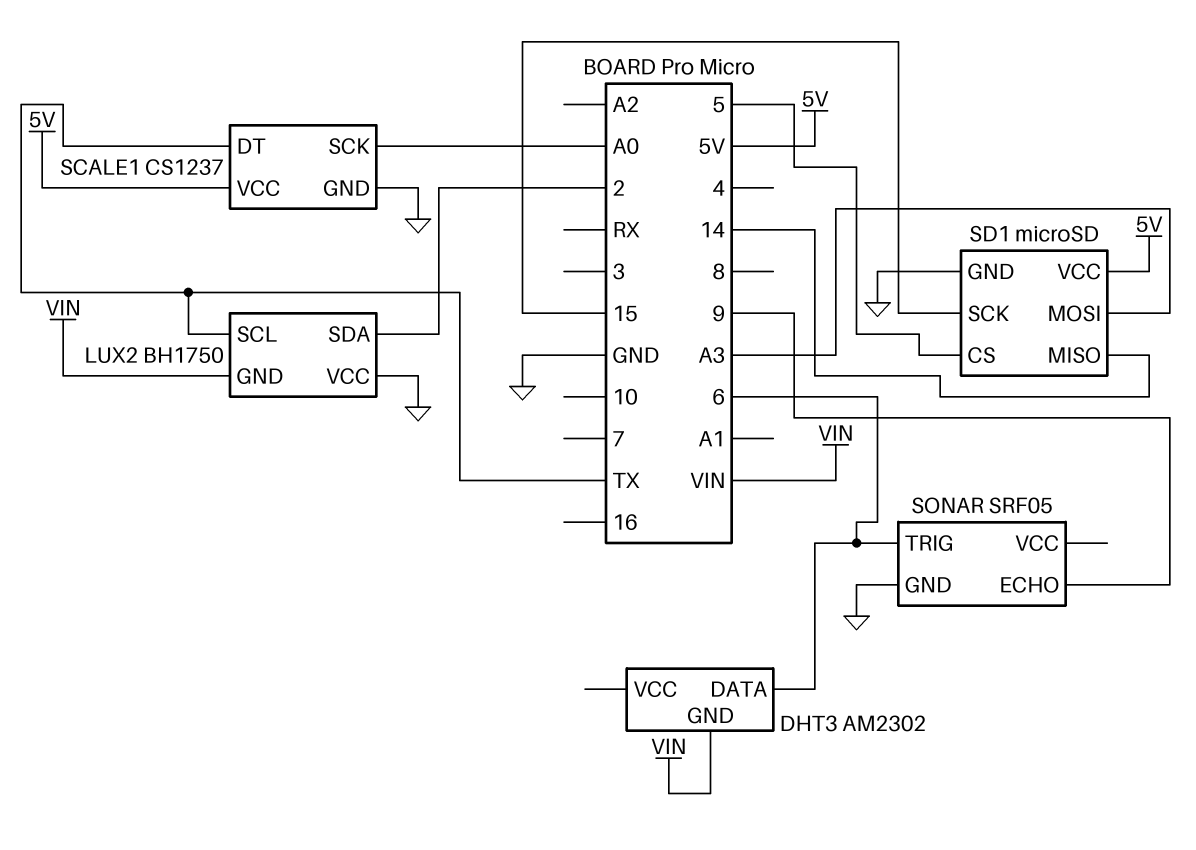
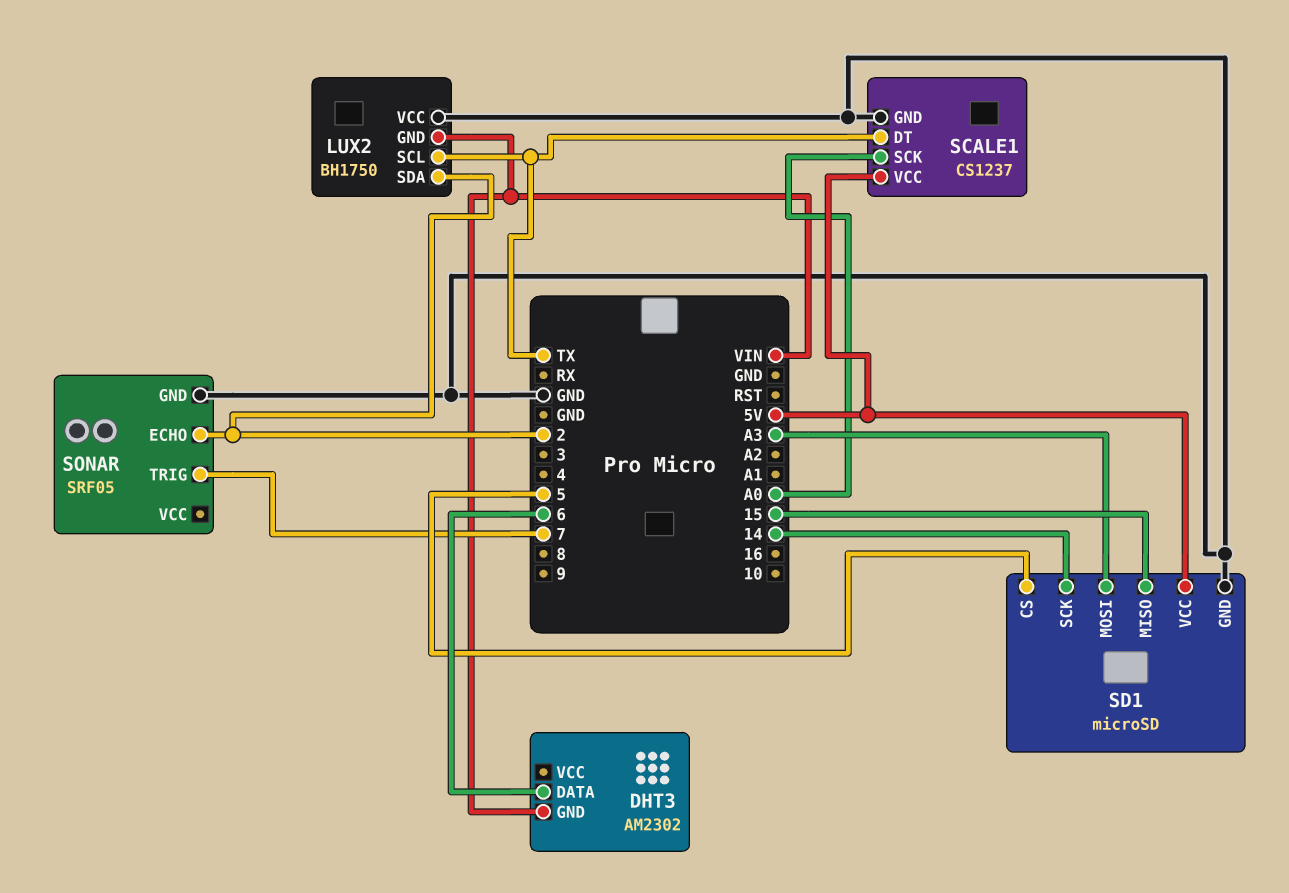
SD1 pin MISO: 14 -> 15
SD1 pin SCK: 15 -> 14
SONAR pin ECHO: 9 -> 2
SONAR pin TRIG: 6 -> 7

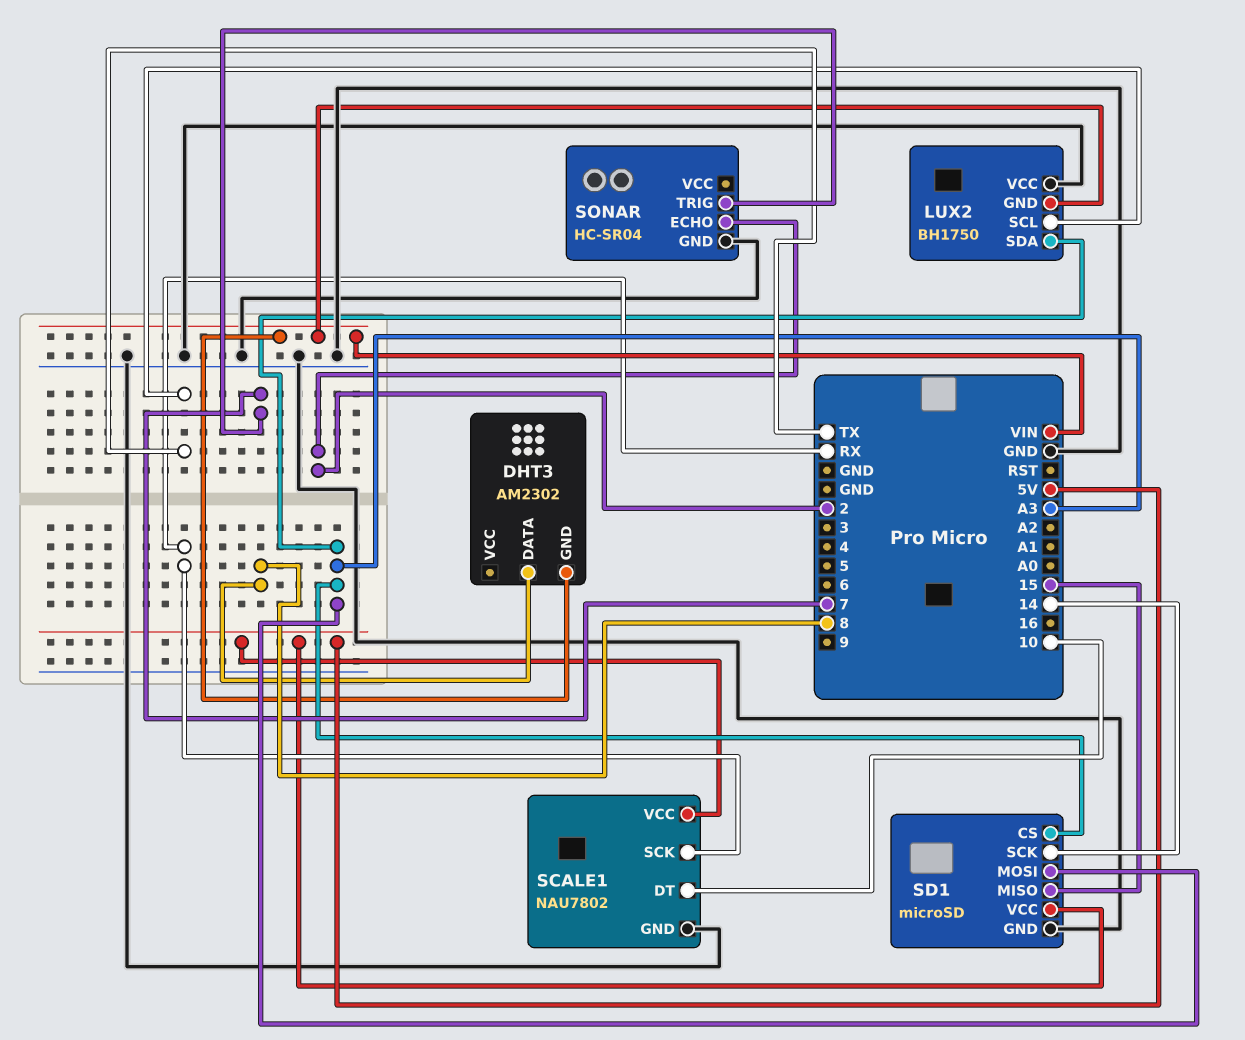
DHT3 pin DATA: 6 -> 8
LUX2 pin SDA: 2 -> A3
SCALE1: CS1237 -> NAU7802
SCALE1 pin DT: TX -> 10
SCALE1 pin SCK: A0 -> RX
SD1 pin CS: 5 -> A3
SONAR: SRF05 -> HC-SR04

